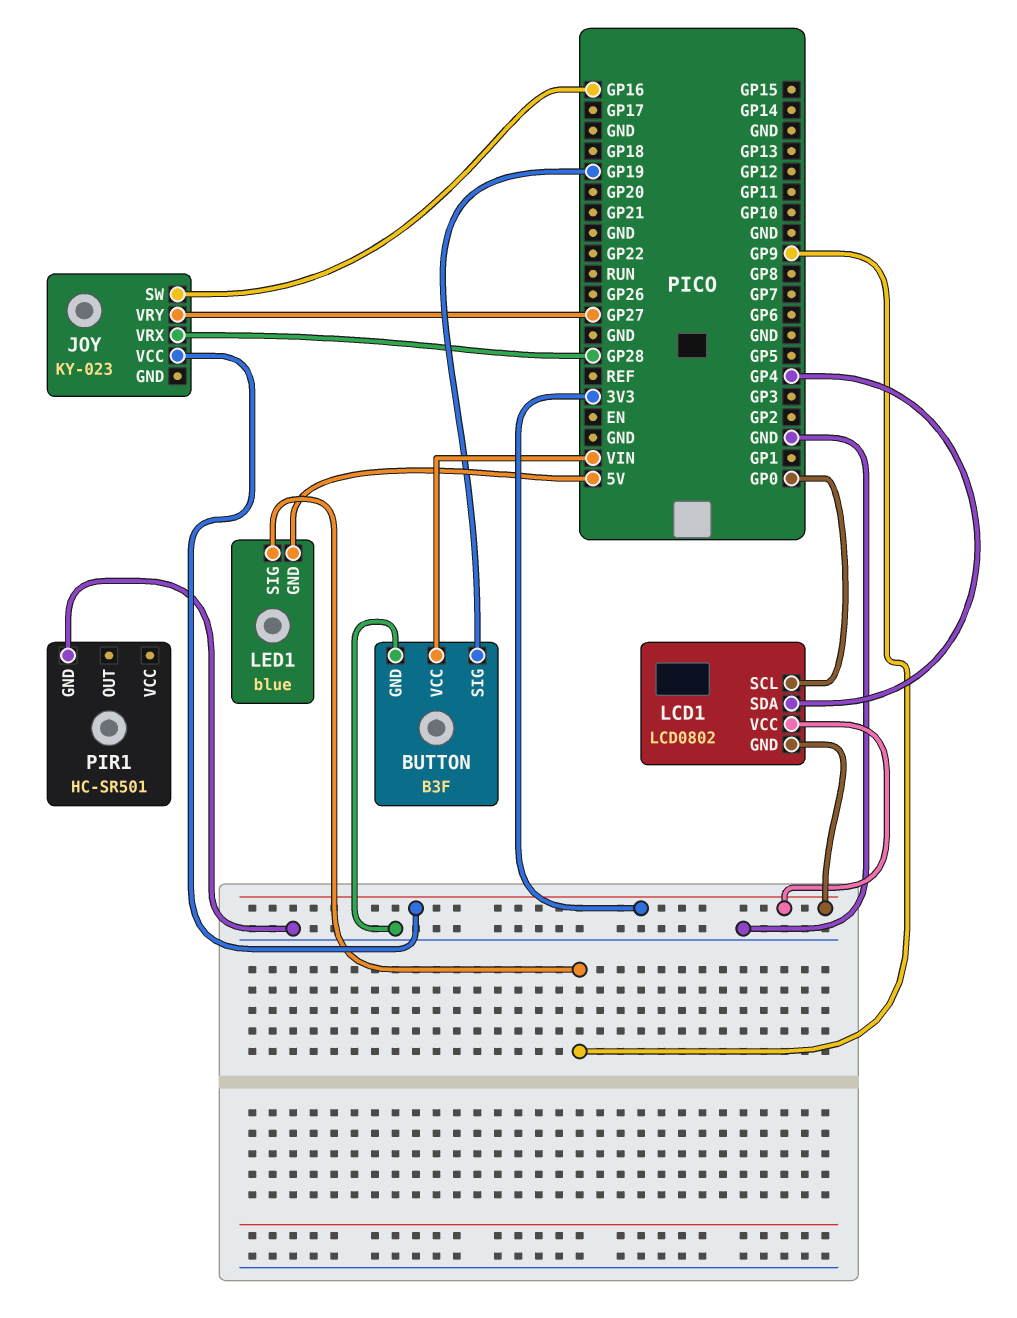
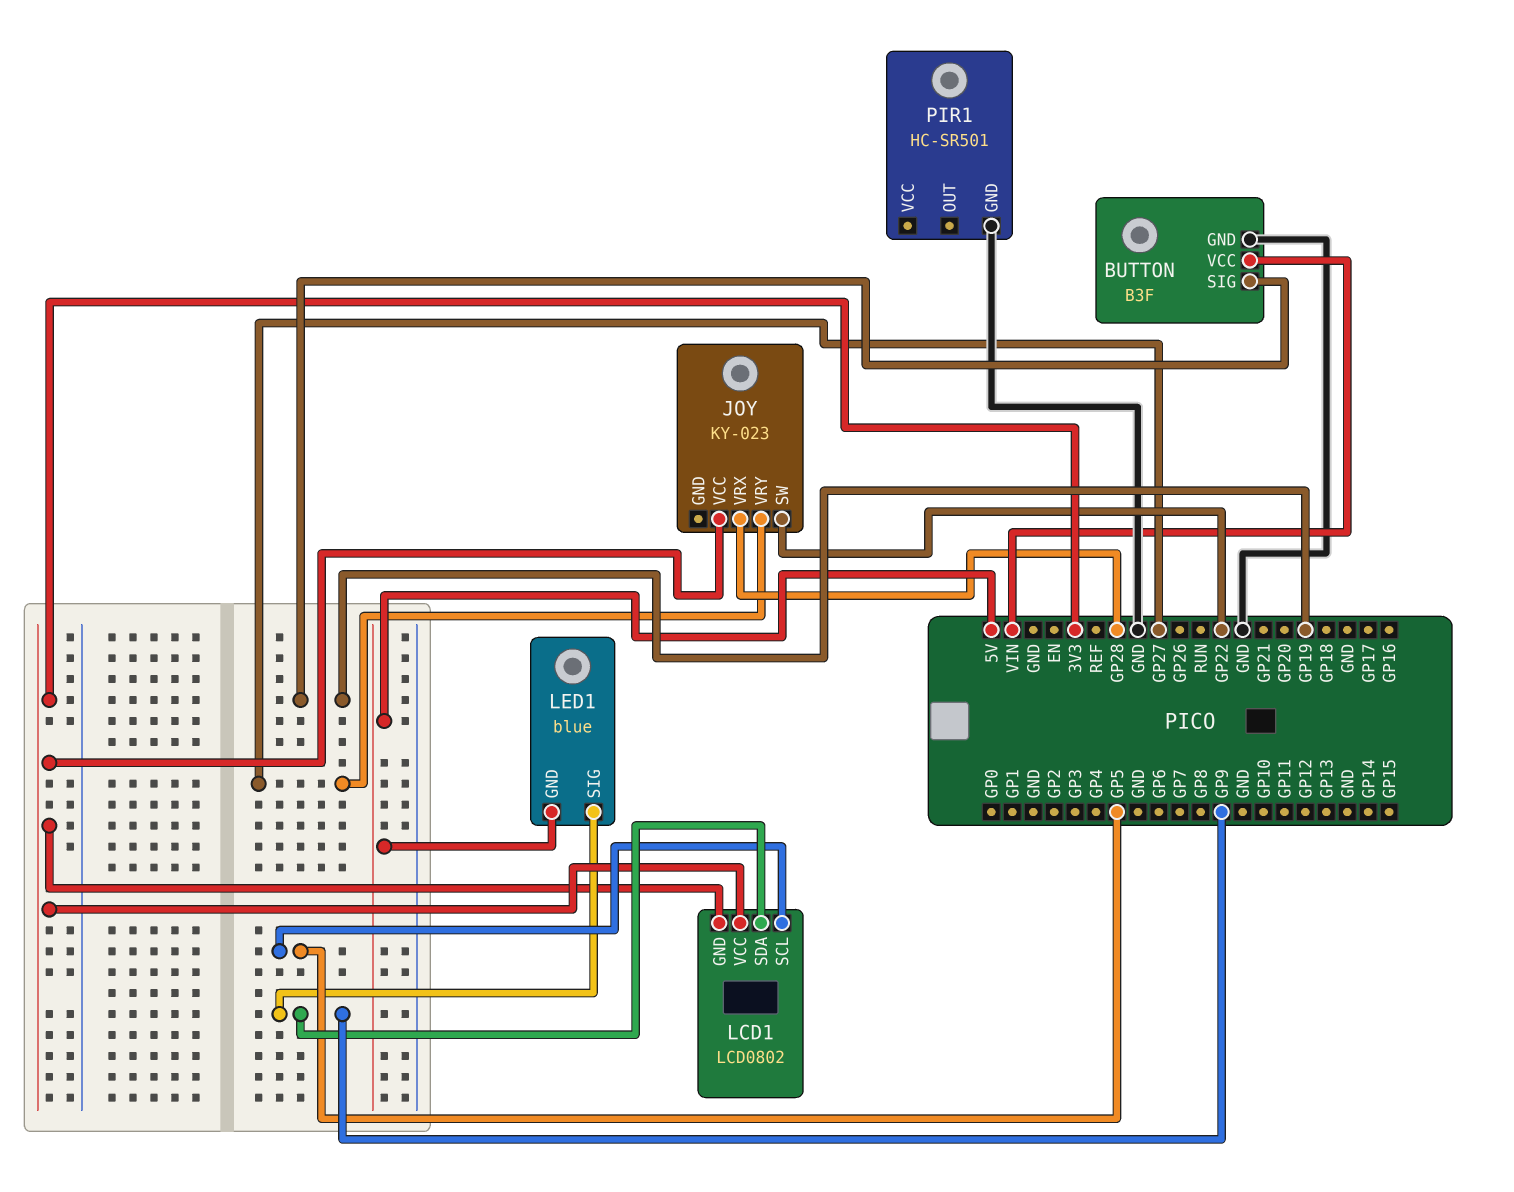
JOY pin SW: GP16 -> GP22
LCD1 pin SCL: GP0 -> GP5
LCD1 pin SDA: GP4 -> GP9

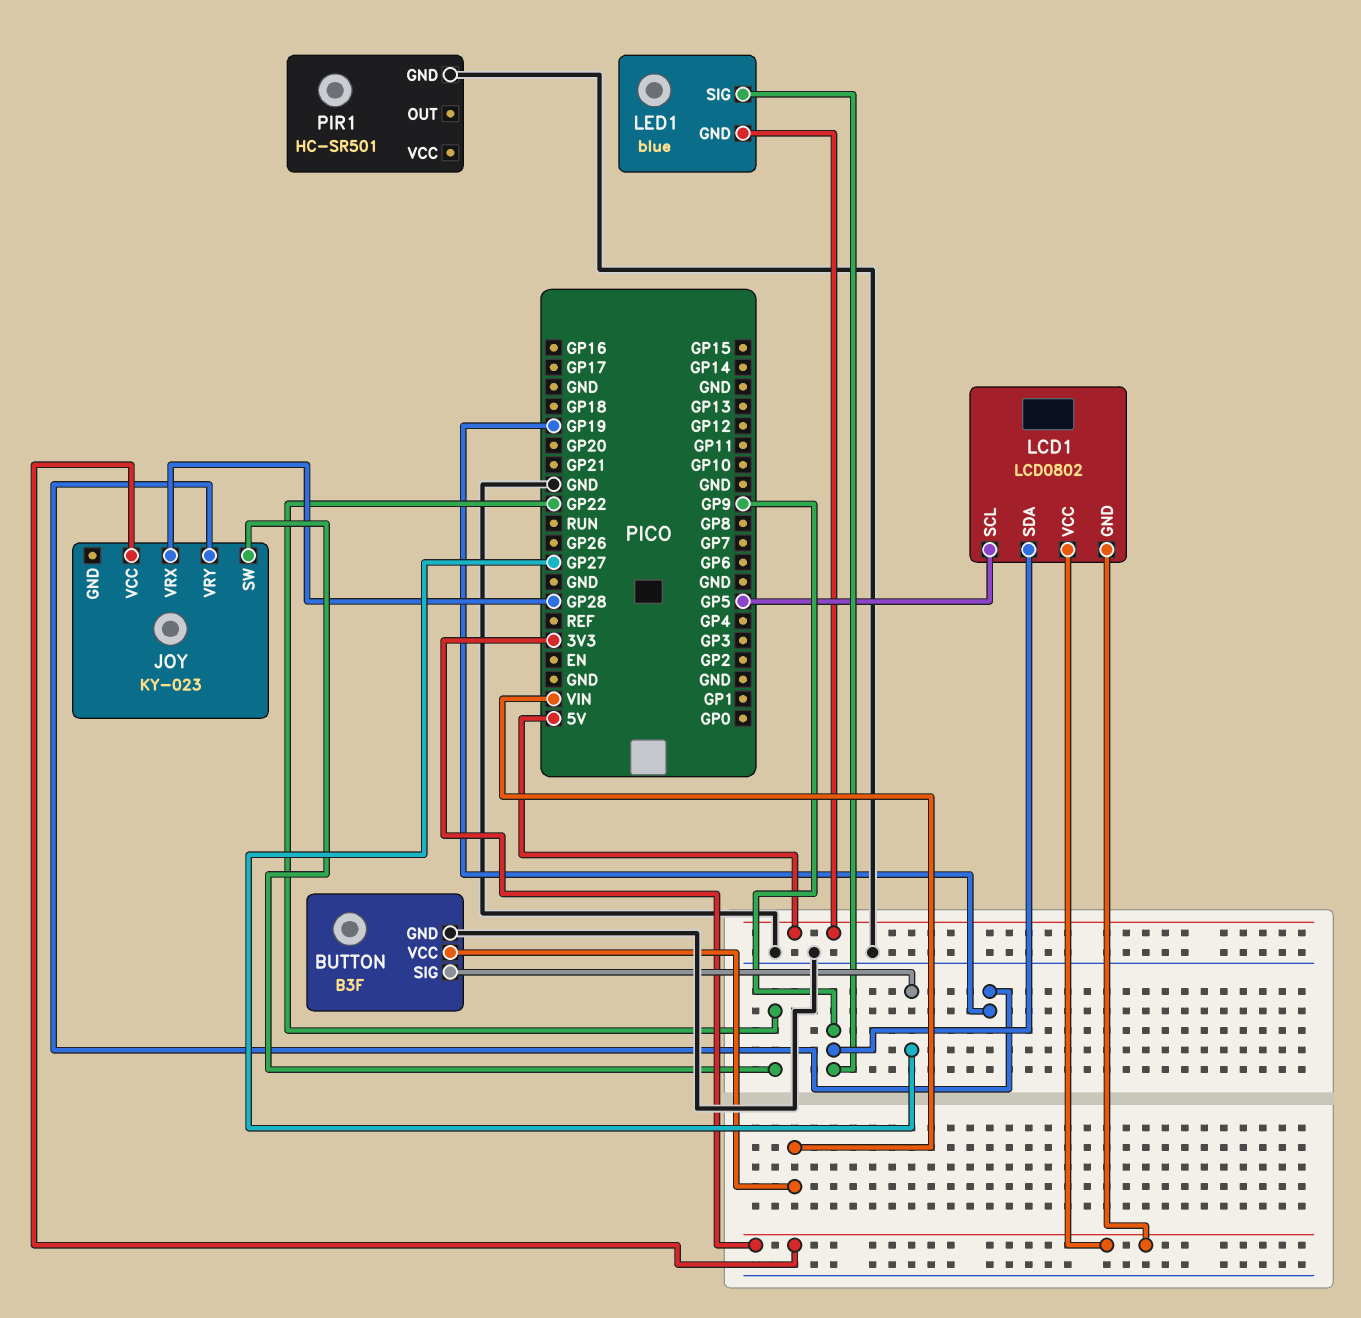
BUTTON pin SIG: GP19 -> GP27
JOY pin VRY: GP27 -> GP19

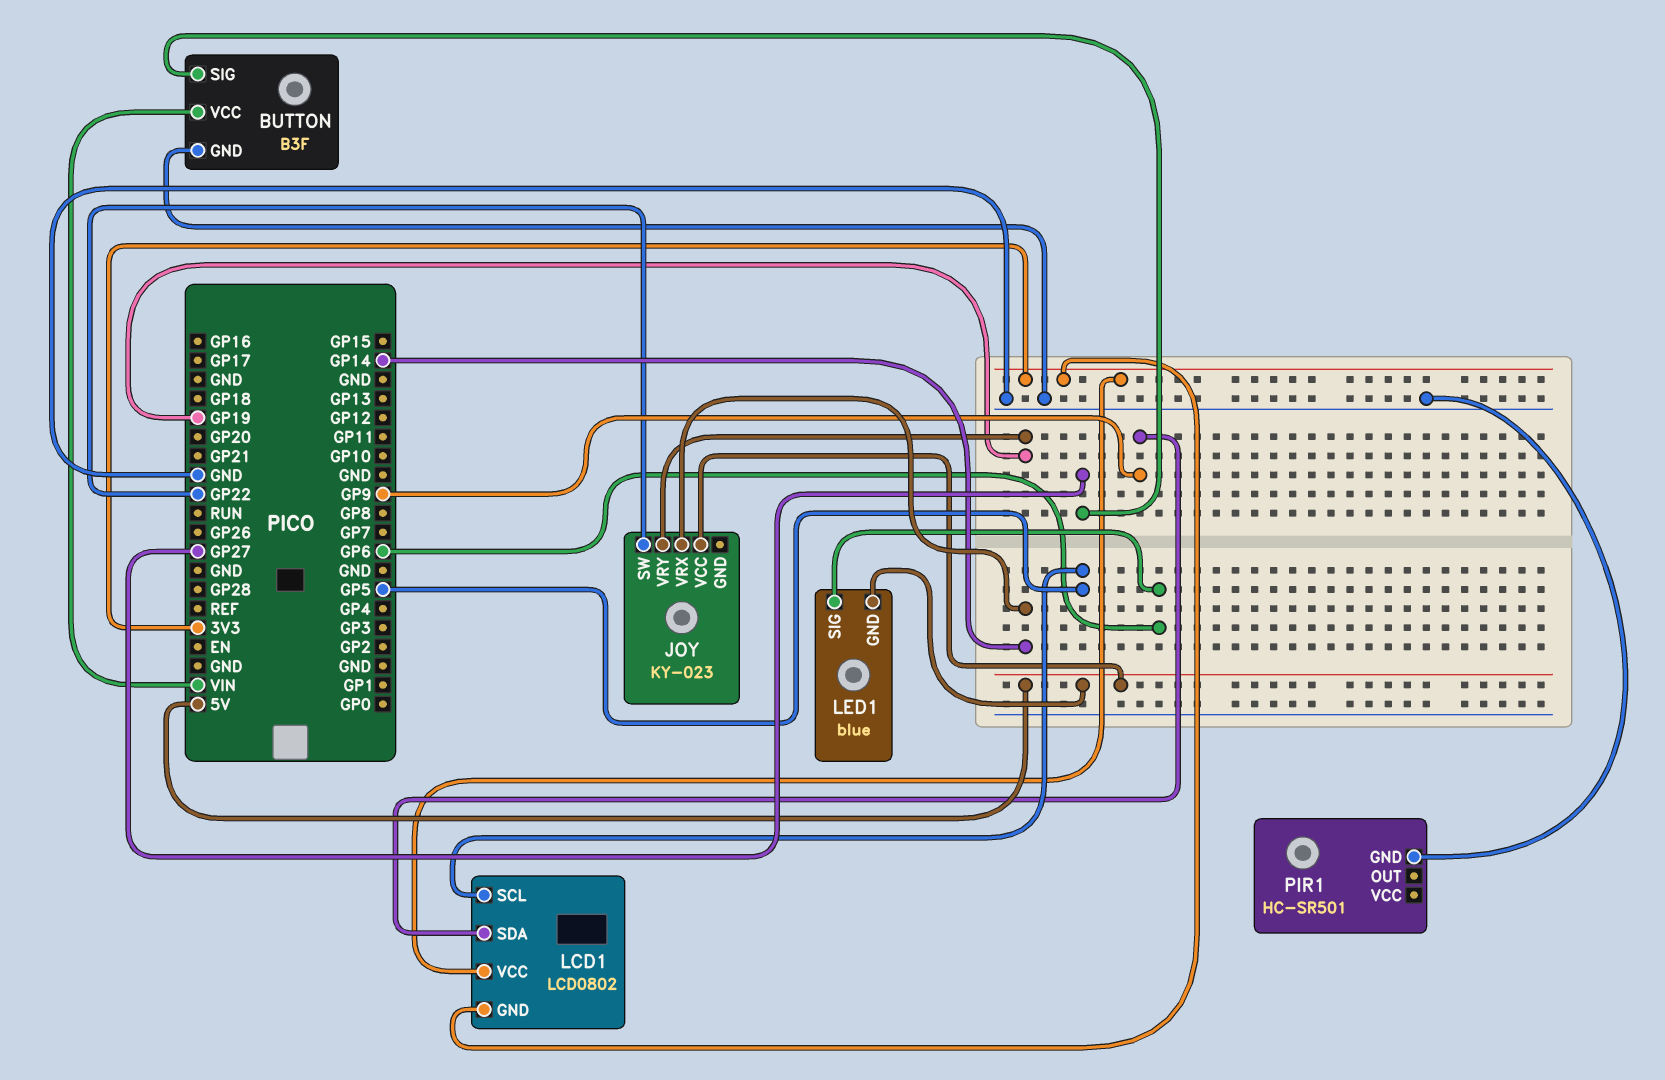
JOY pin VCC: 3V3 -> 5V
JOY pin VRX: GP28 -> GP14
LED1 pin SIG: GP9 -> GP6

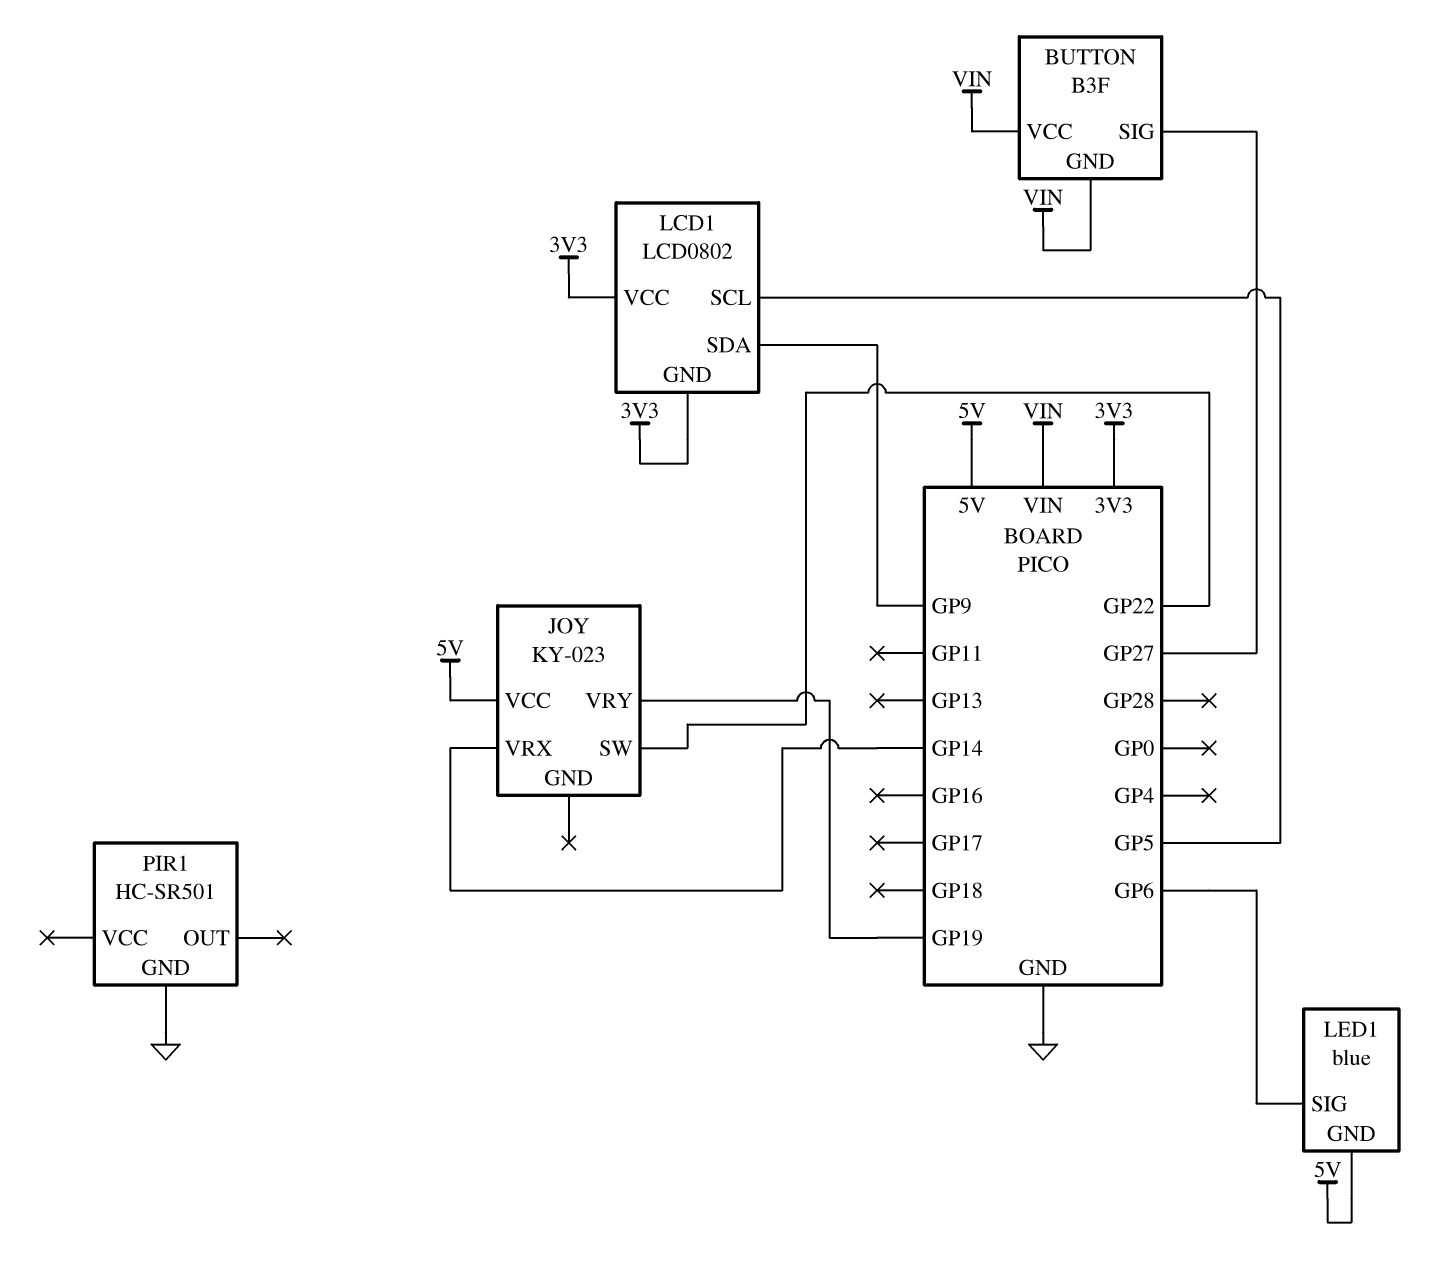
BUTTON pin GND: GND -> VIN

